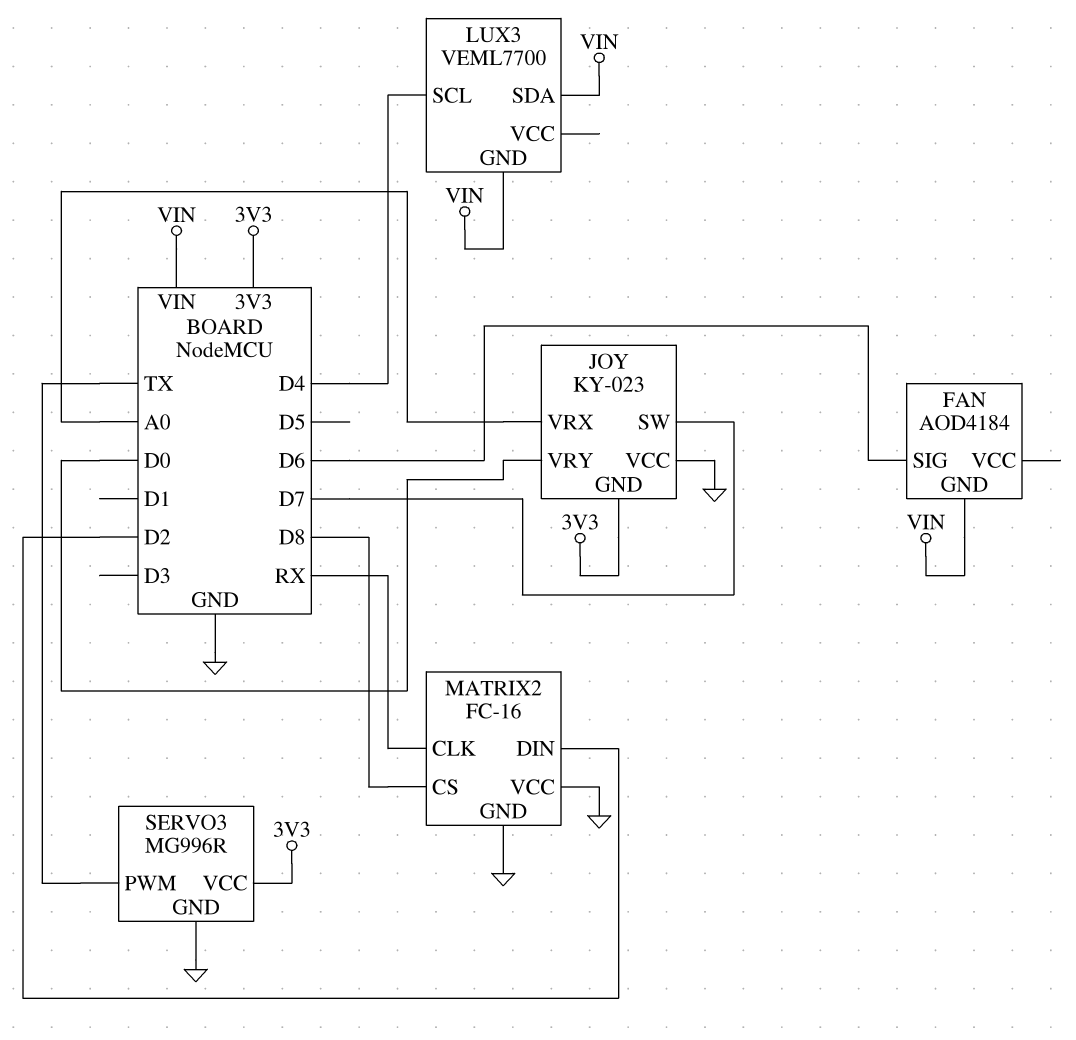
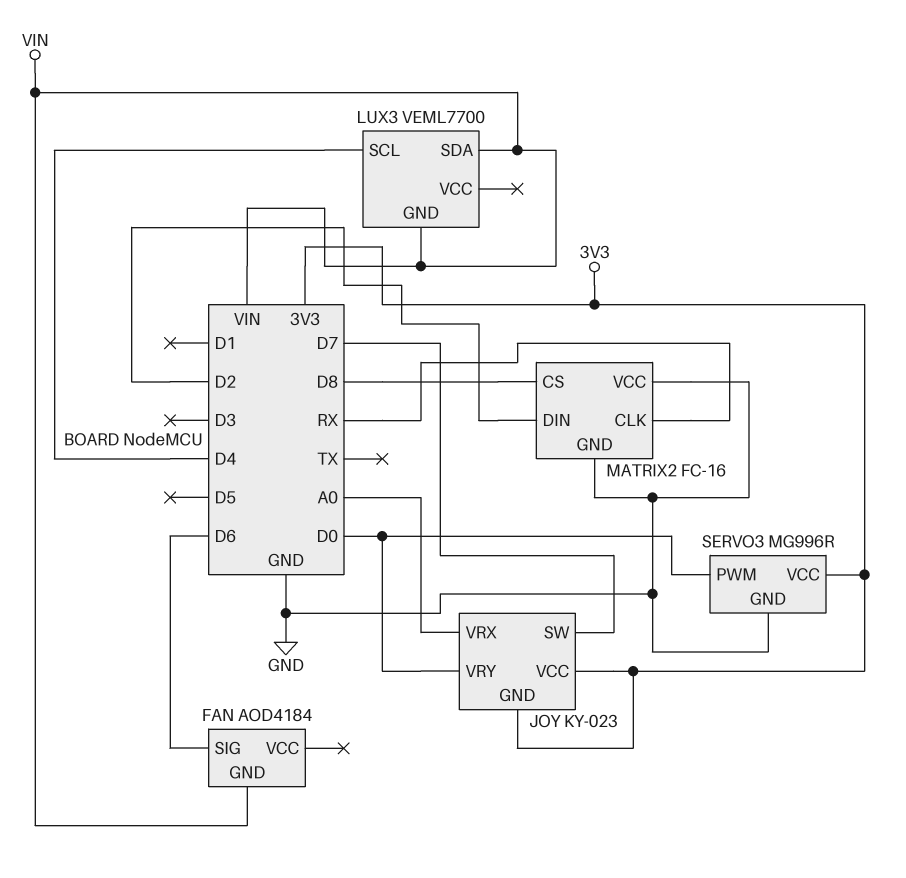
JOY pin VCC: GND -> 3V3
SERVO3 pin PWM: TX -> D0

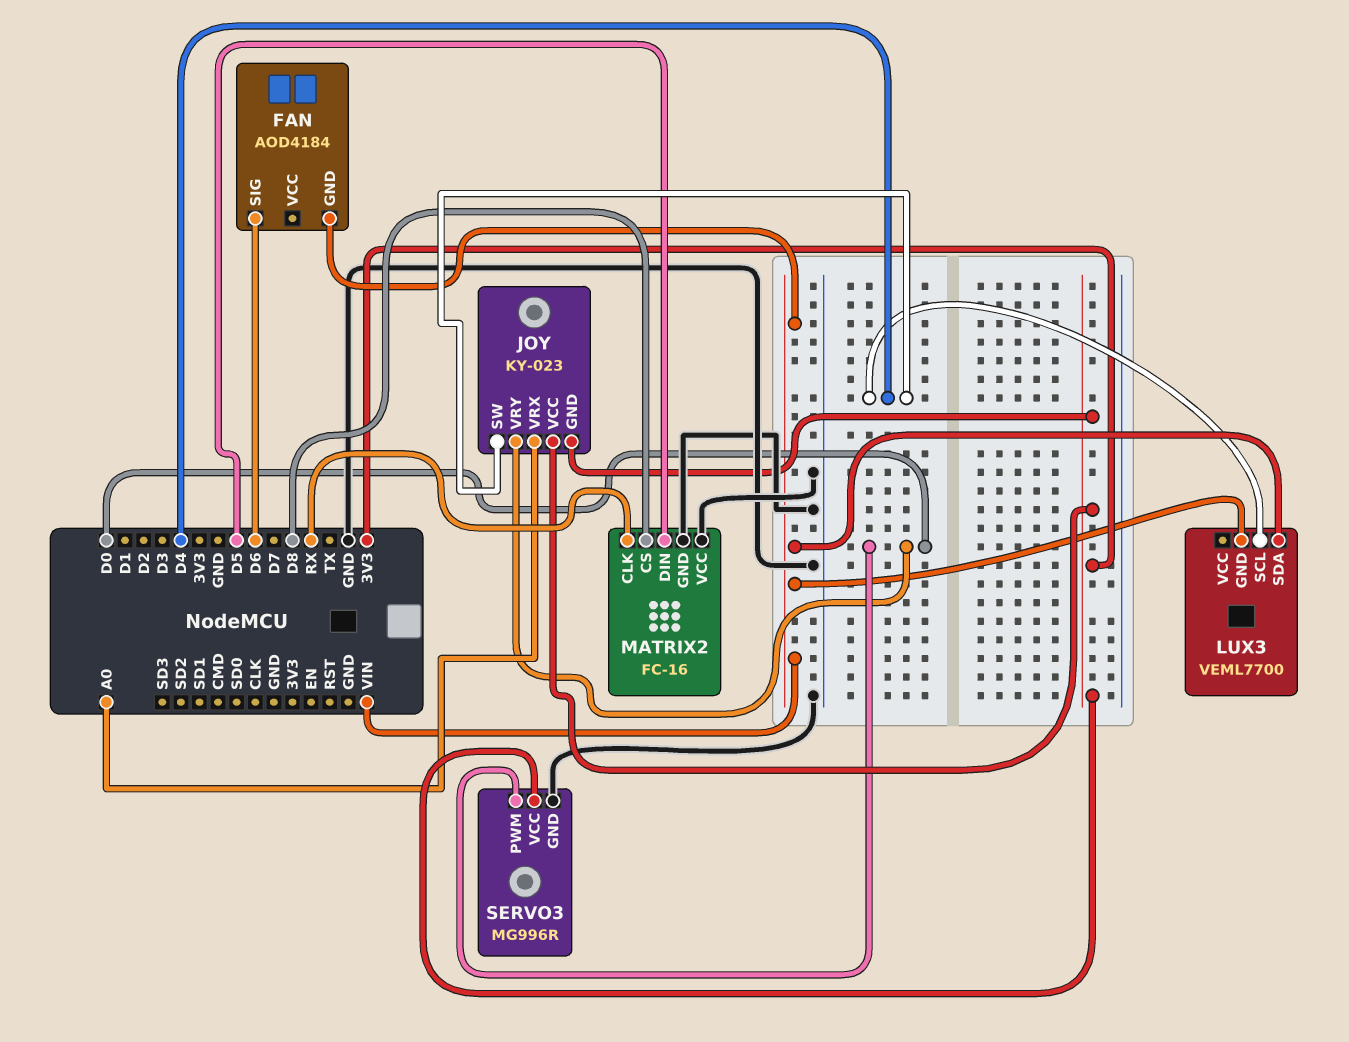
JOY pin SW: D7 -> D4
MATRIX2 pin DIN: D2 -> D5

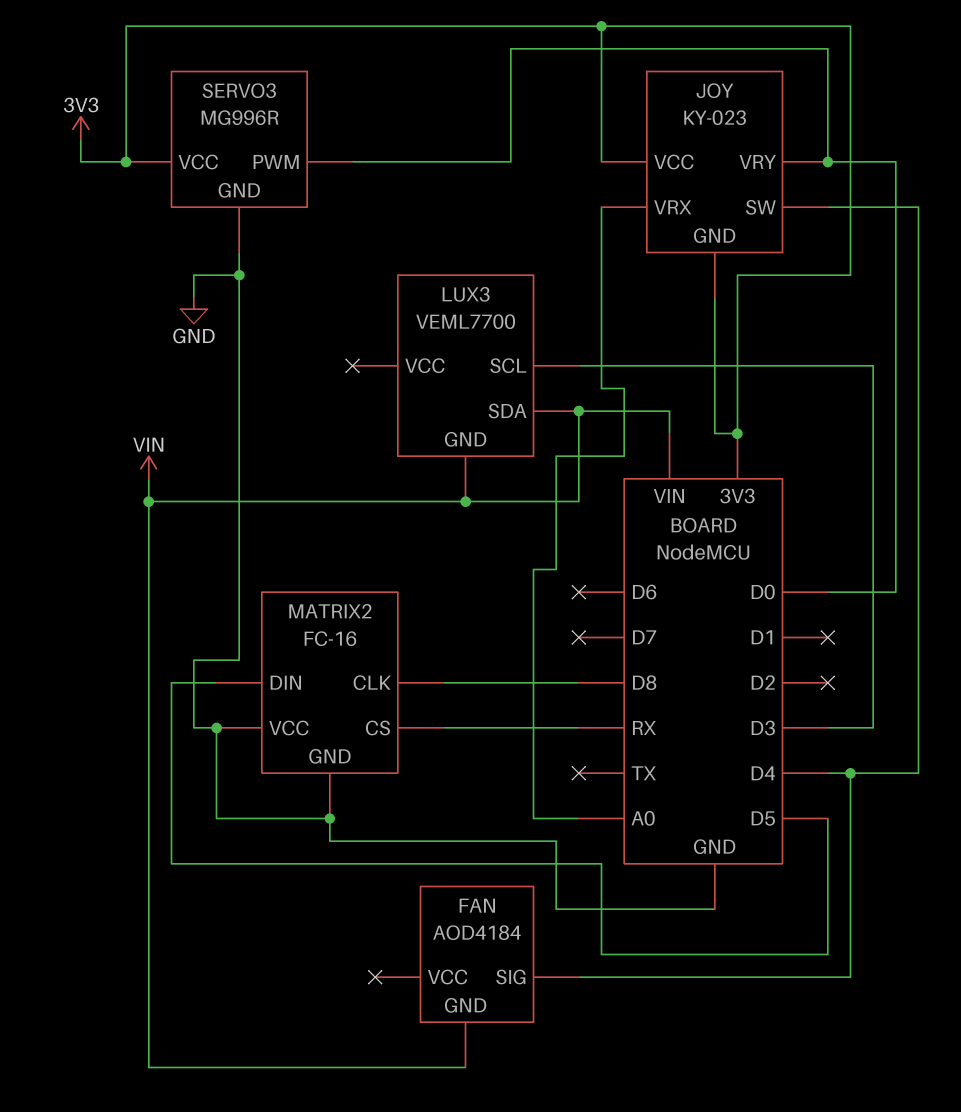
FAN pin SIG: D6 -> D4
LUX3 pin SCL: D4 -> D3
MATRIX2 pin CLK: RX -> D8
MATRIX2 pin CS: D8 -> RX

